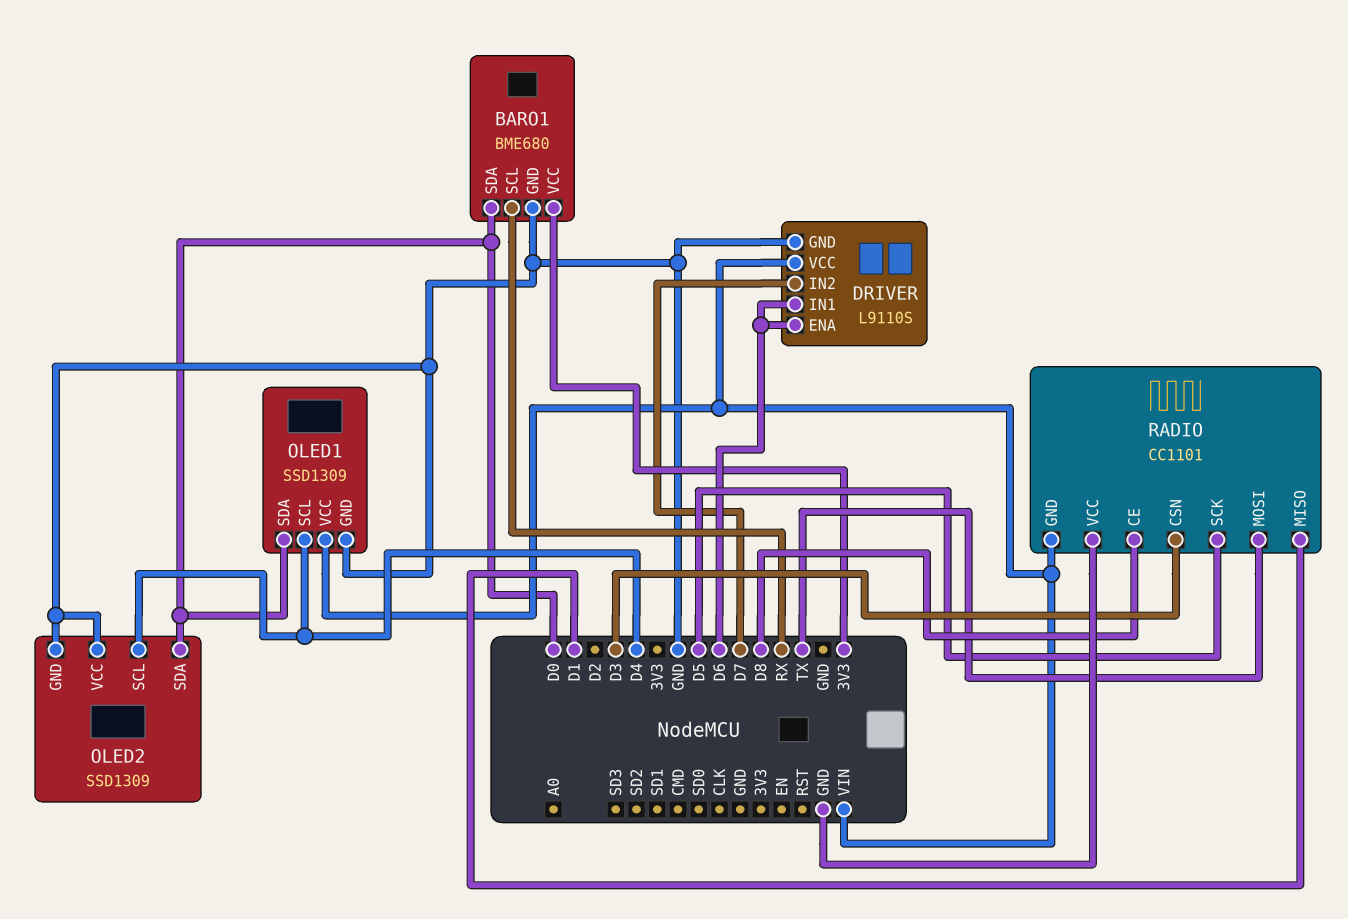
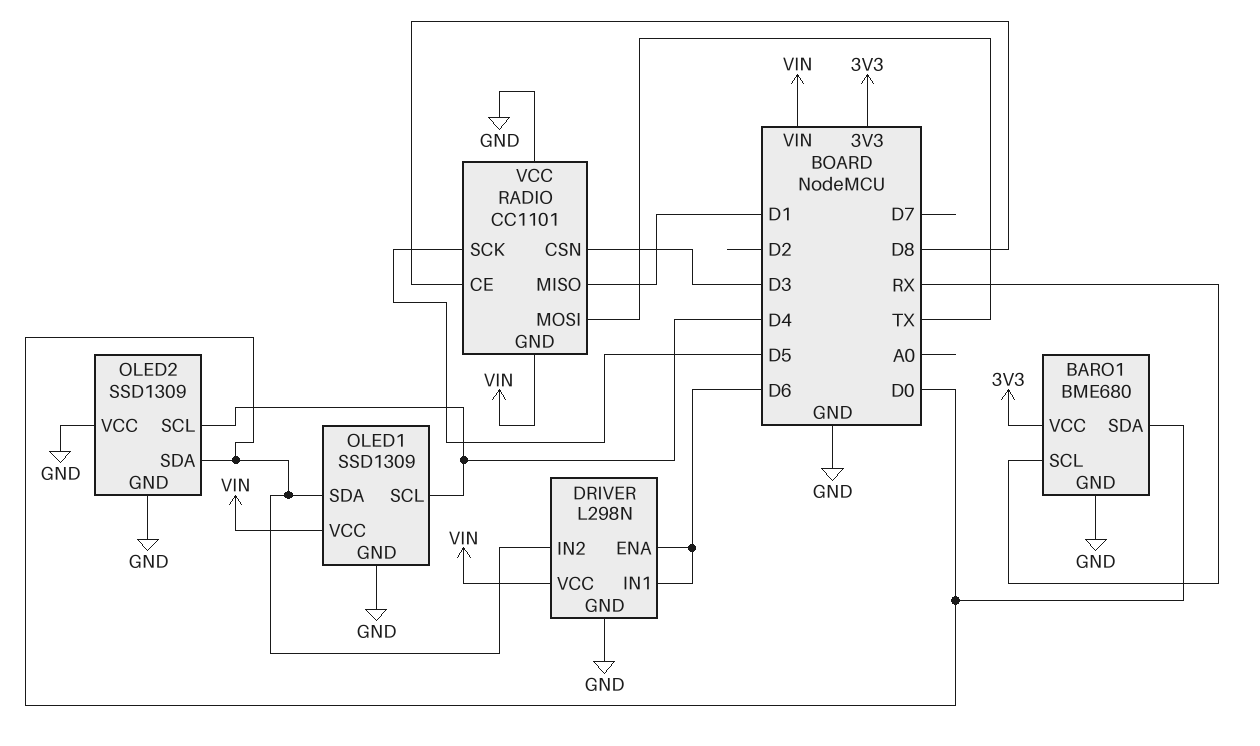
DRIVER: L9110S -> L298N
DRIVER pin IN2: D7 -> D0

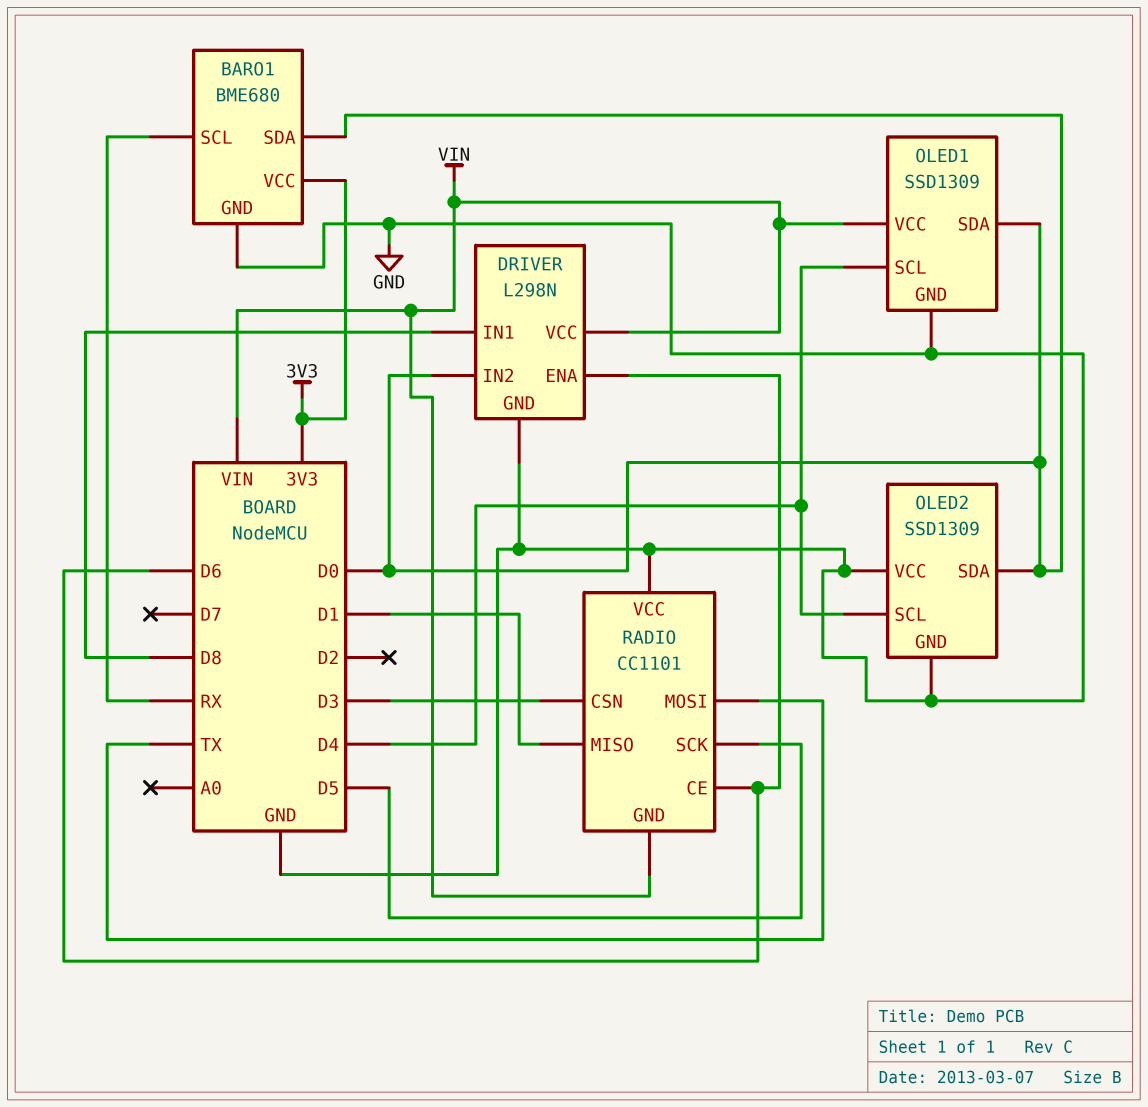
DRIVER pin IN1: D6 -> D8
RADIO pin CE: D8 -> D6

